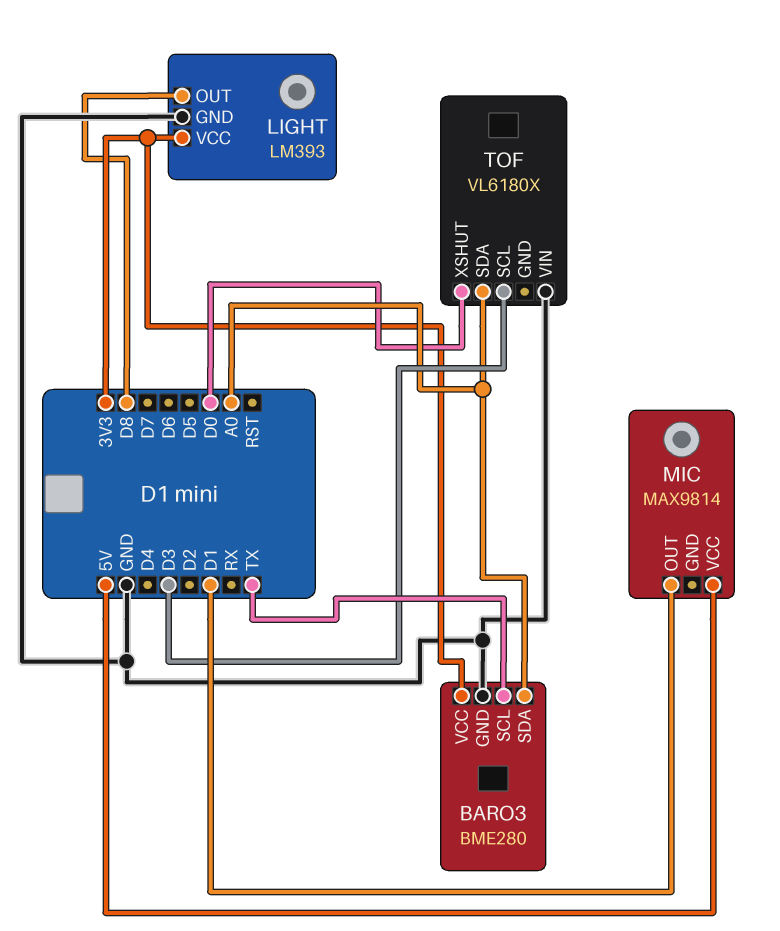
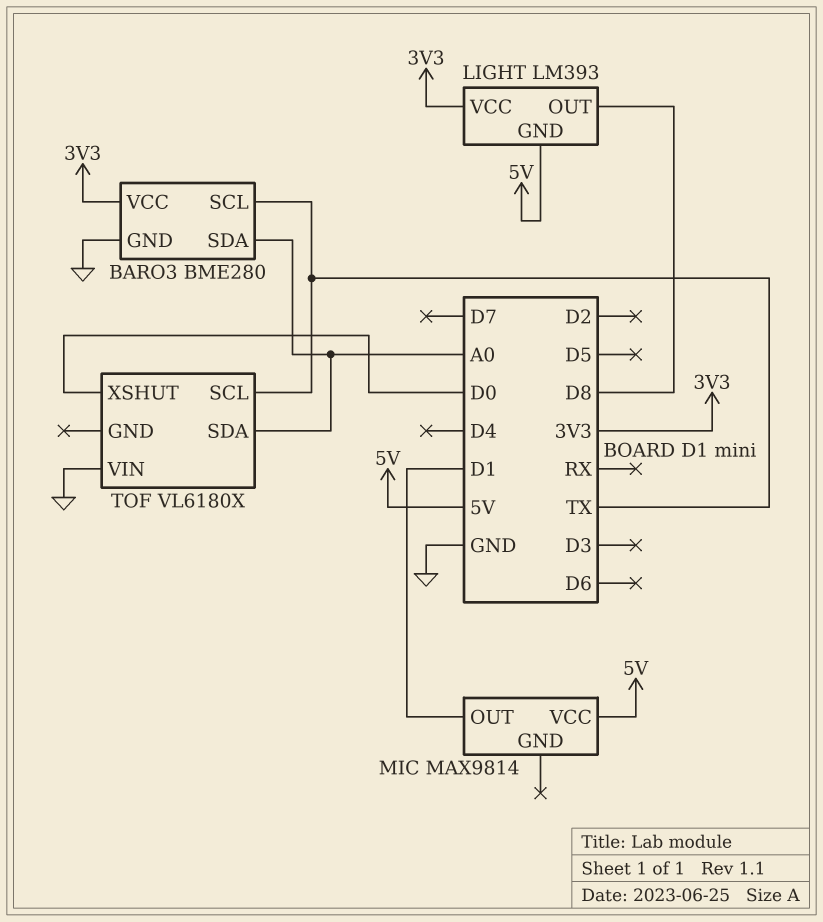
LIGHT pin GND: GND -> 5V
TOF pin SCL: D3 -> TX

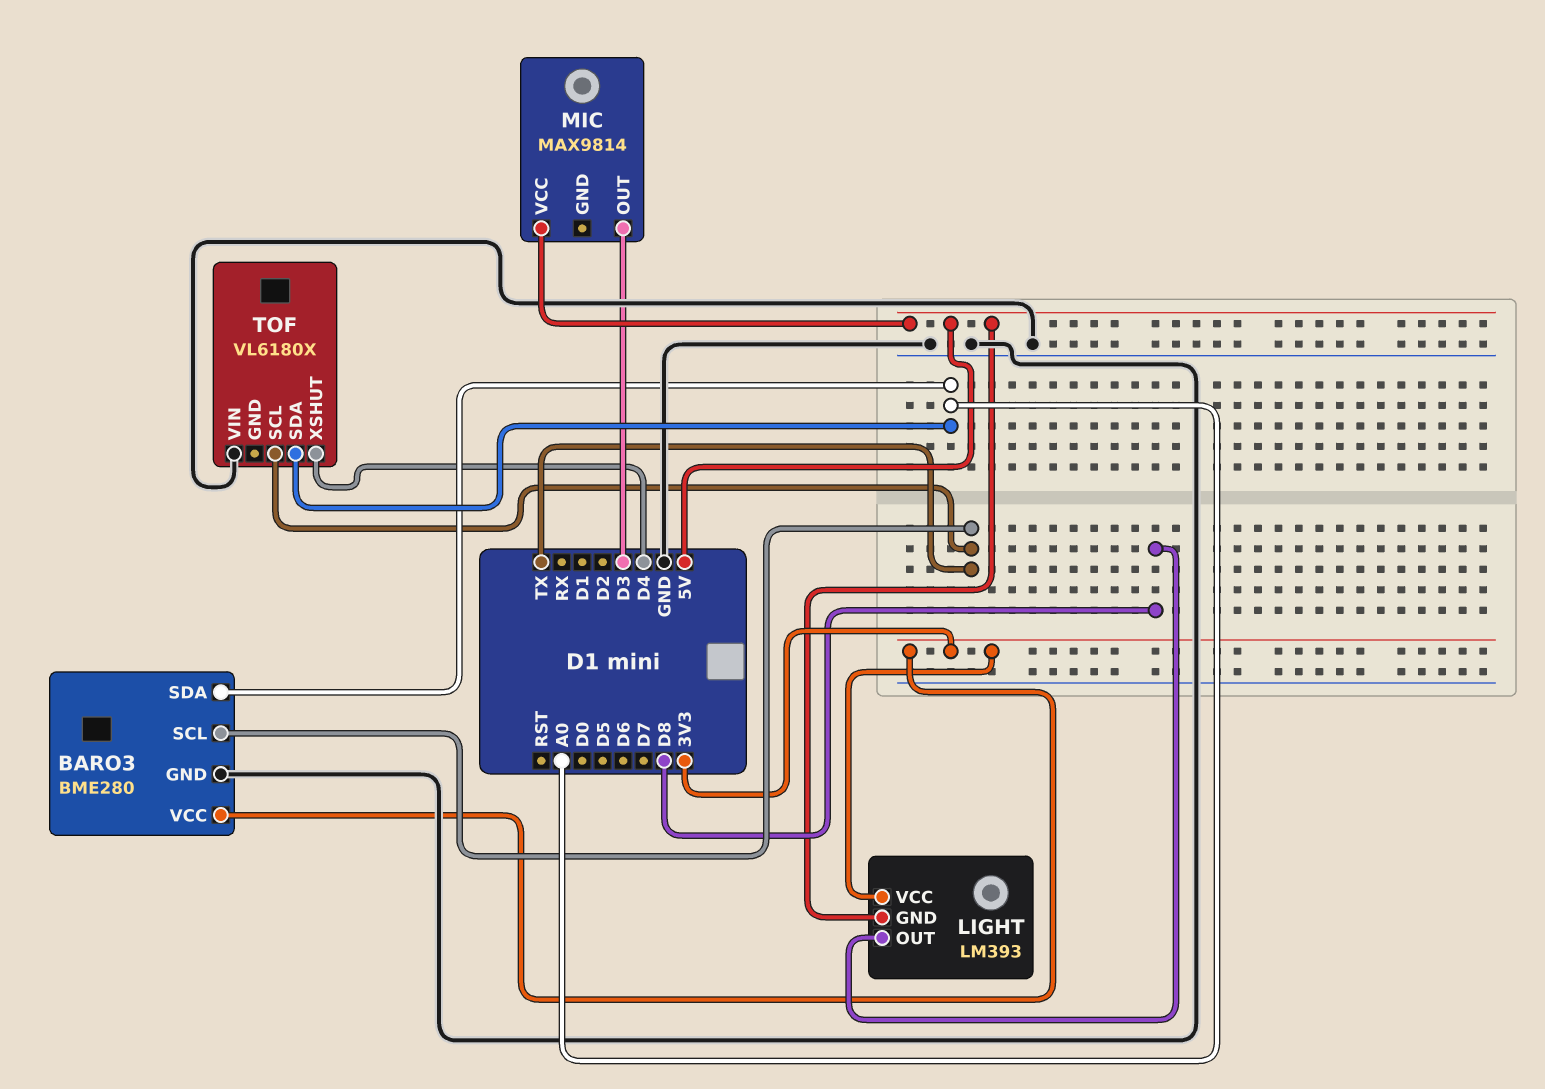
MIC pin OUT: D1 -> D3
TOF pin XSHUT: D0 -> D4

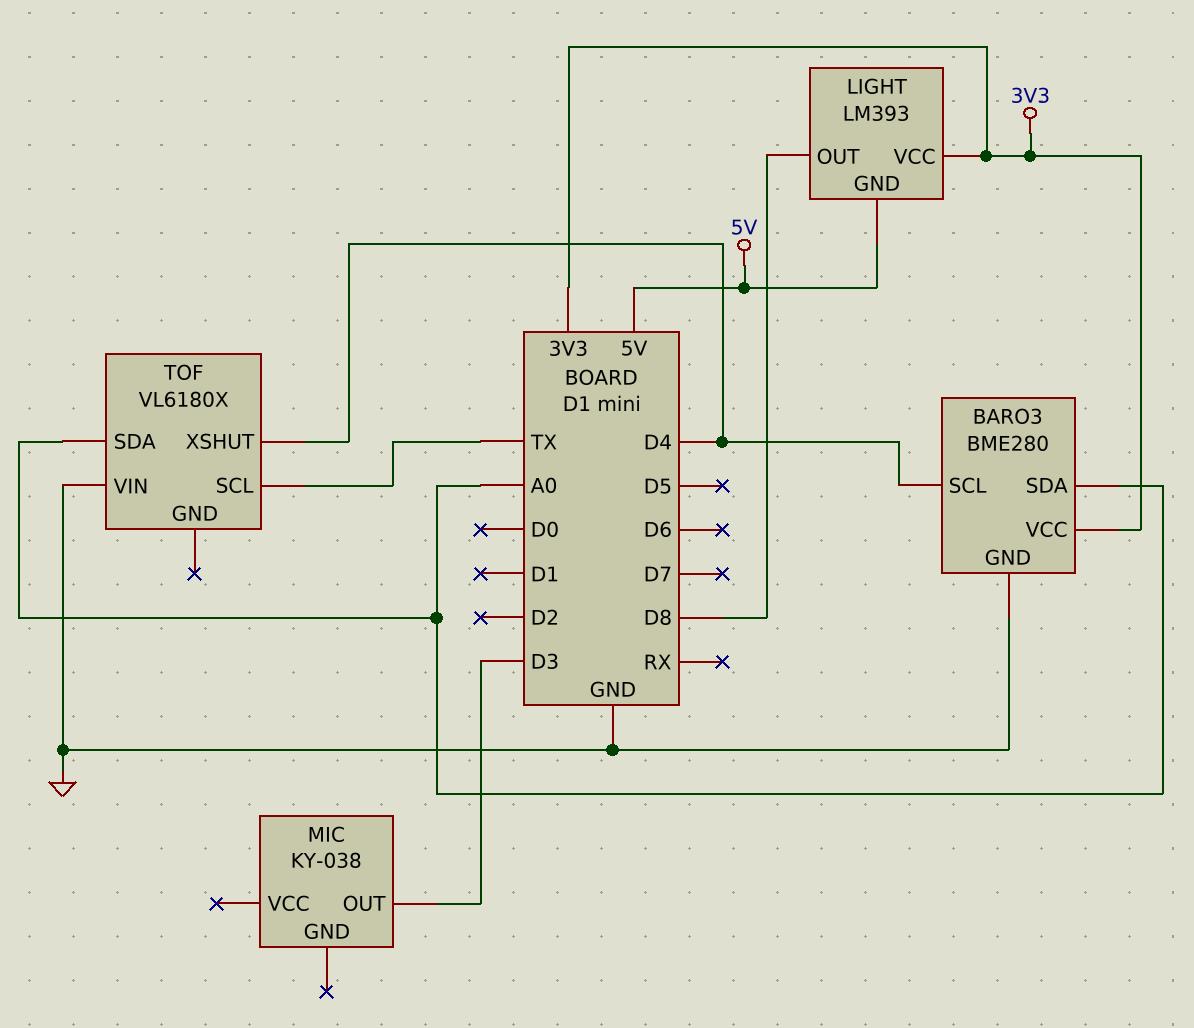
BARO3 pin SCL: TX -> D4
MIC: MAX9814 -> KY-038
MIC pin VCC: 5V -> none

